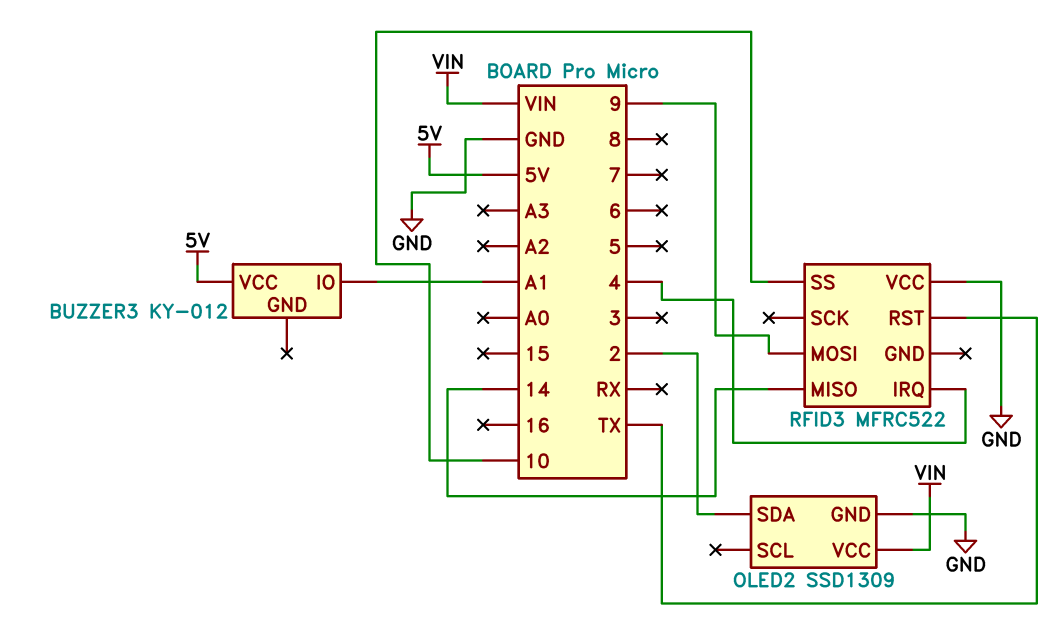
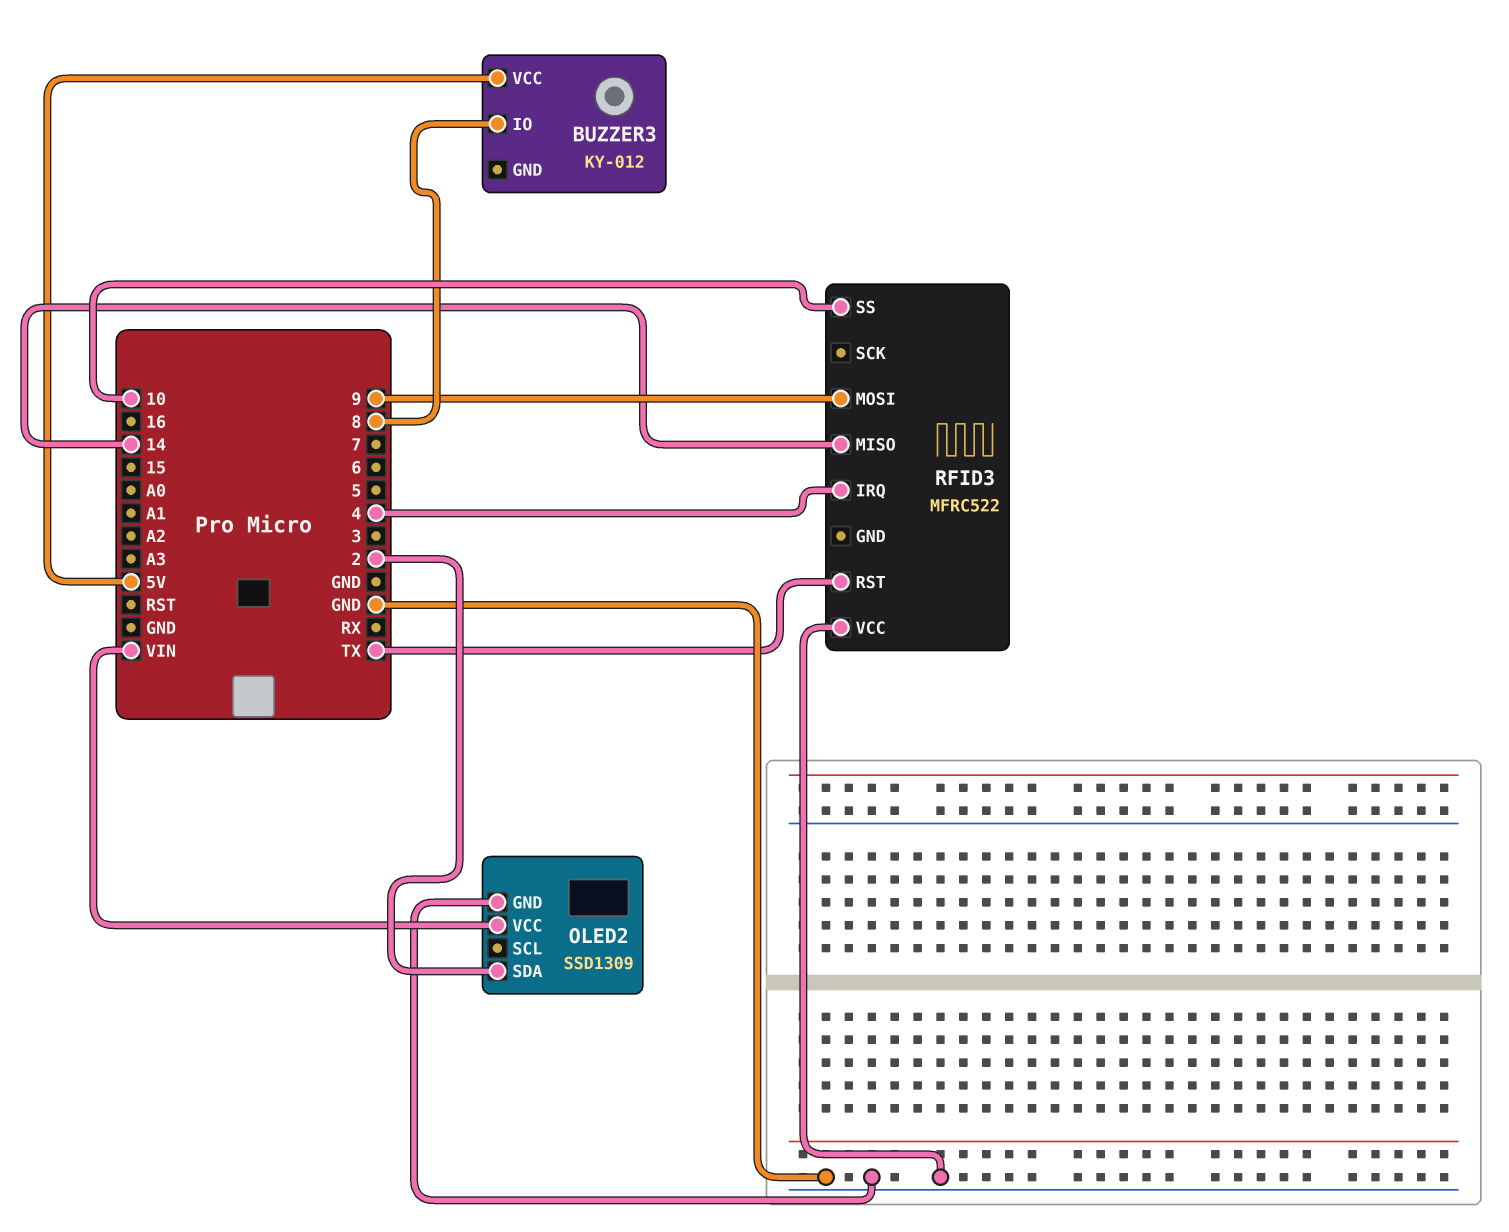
BUZZER3 pin IO: A1 -> 8

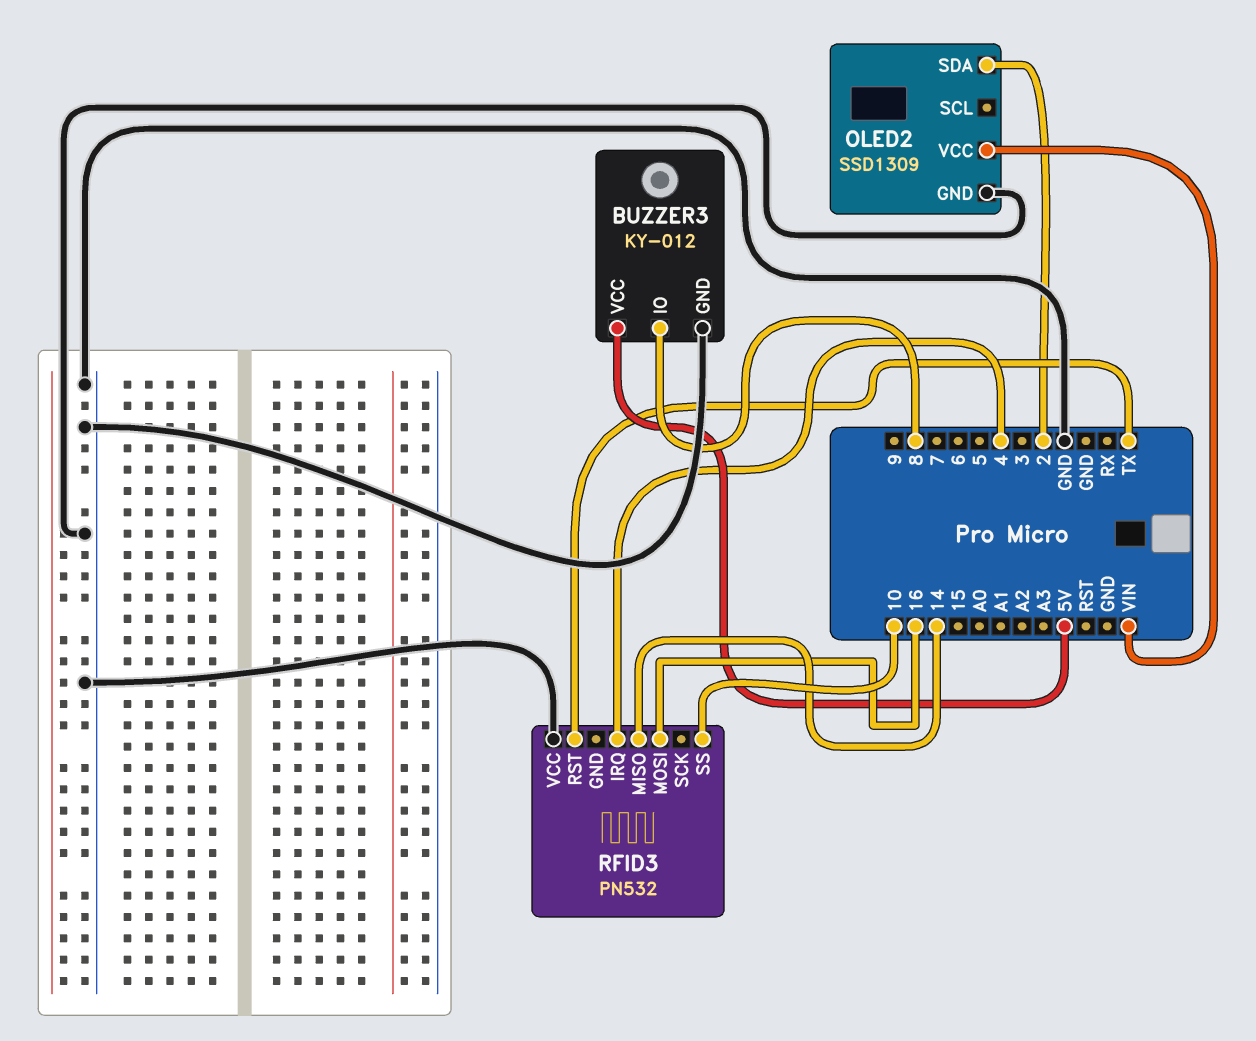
BUZZER3 pin GND: none -> GND
RFID3: MFRC522 -> PN532
RFID3 pin MOSI: 9 -> 16

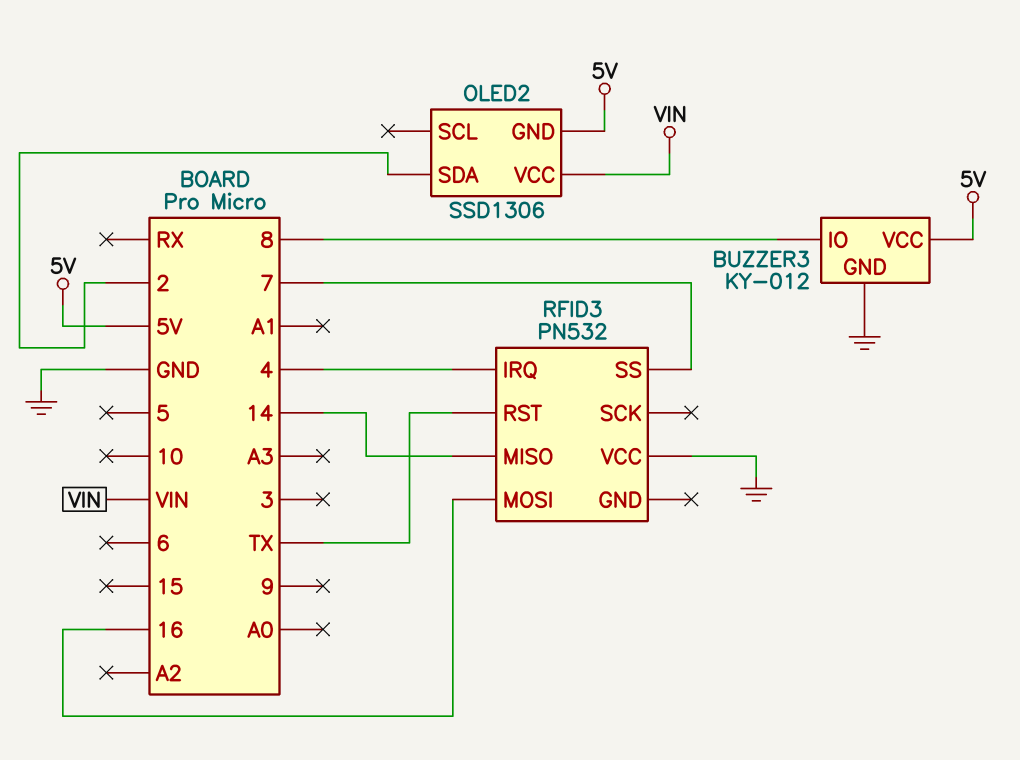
OLED2: SSD1309 -> SSD1306
OLED2 pin GND: GND -> 5V
RFID3 pin SS: 10 -> 7

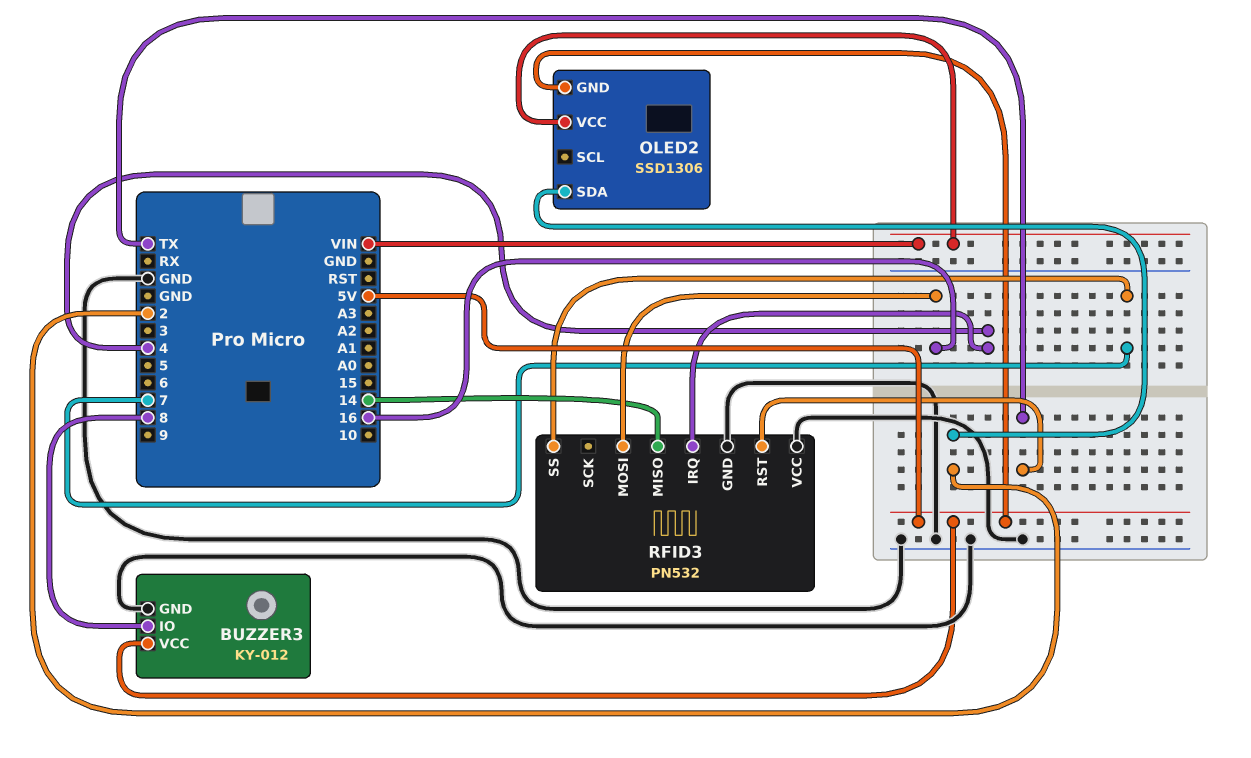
RFID3 pin GND: none -> GND

